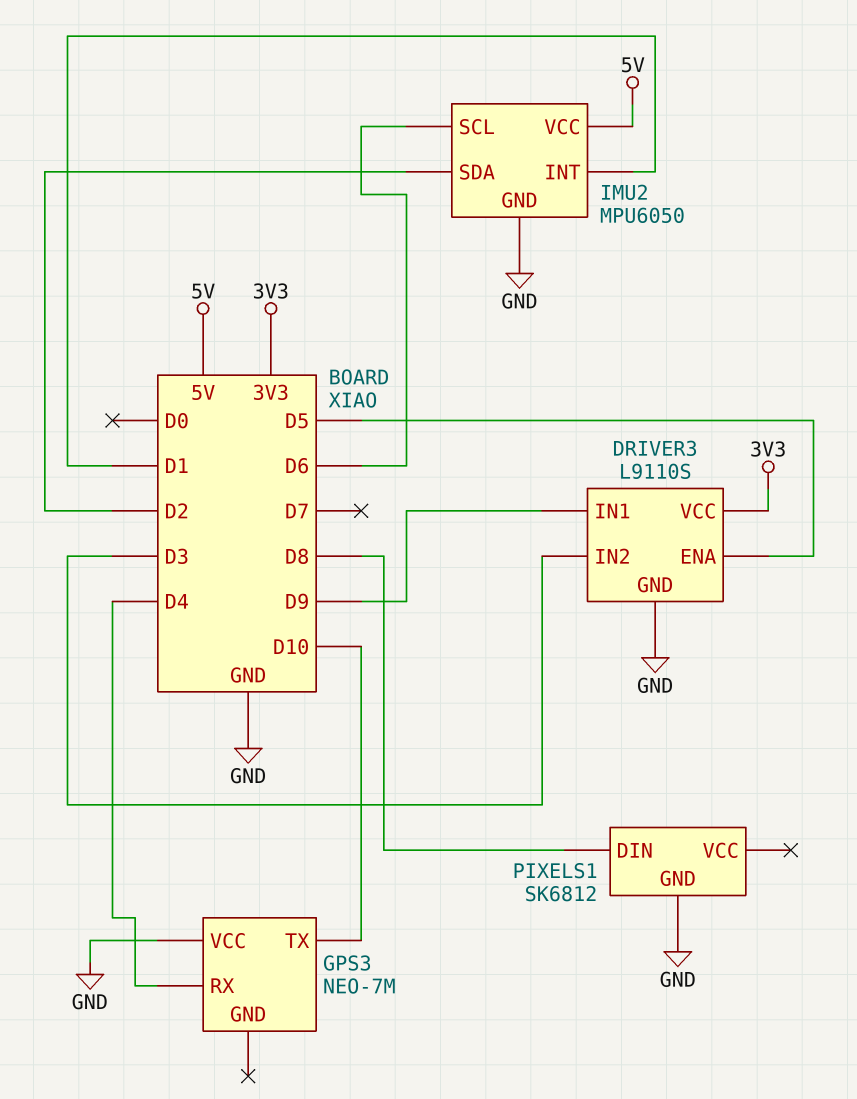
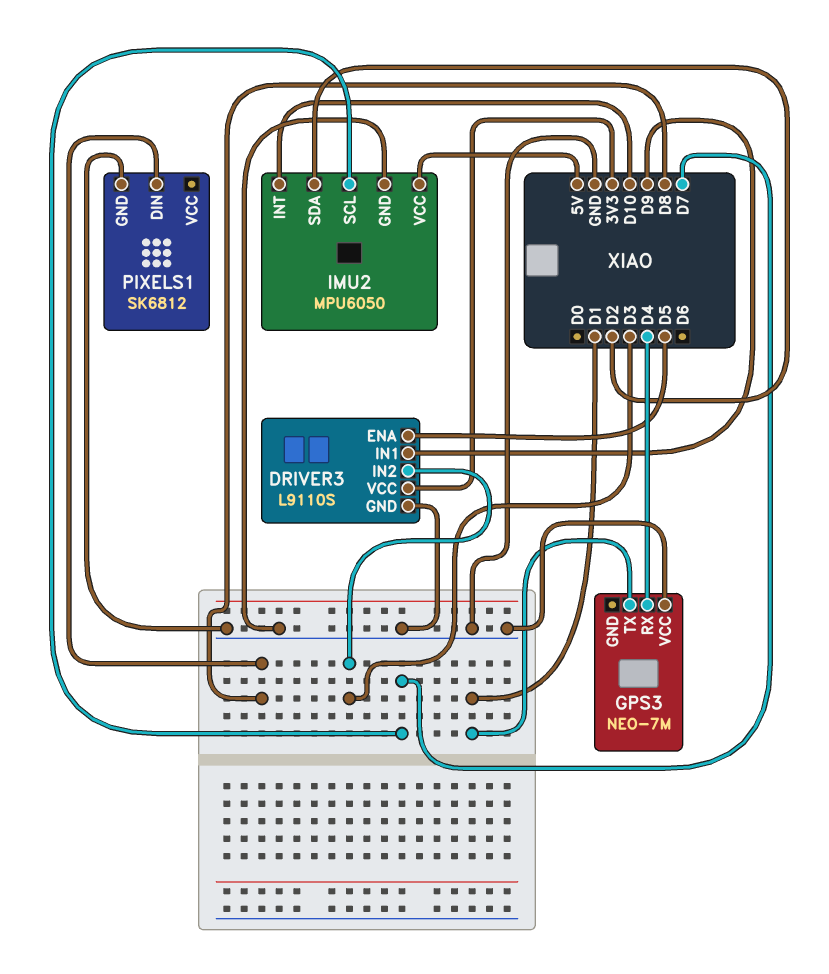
GPS3 pin TX: D10 -> D1
IMU2 pin INT: D1 -> D10
IMU2 pin SCL: D6 -> D7

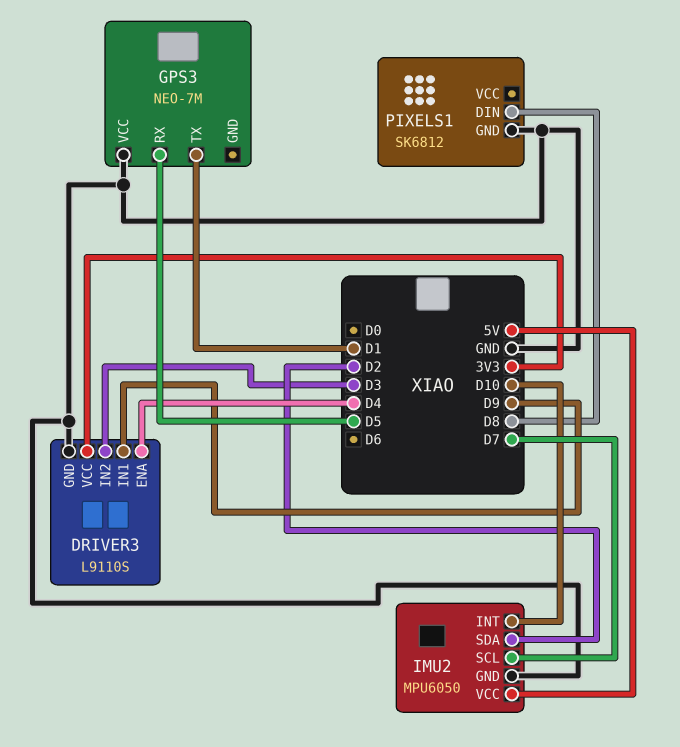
DRIVER3 pin ENA: D5 -> D4
GPS3 pin RX: D4 -> D5

